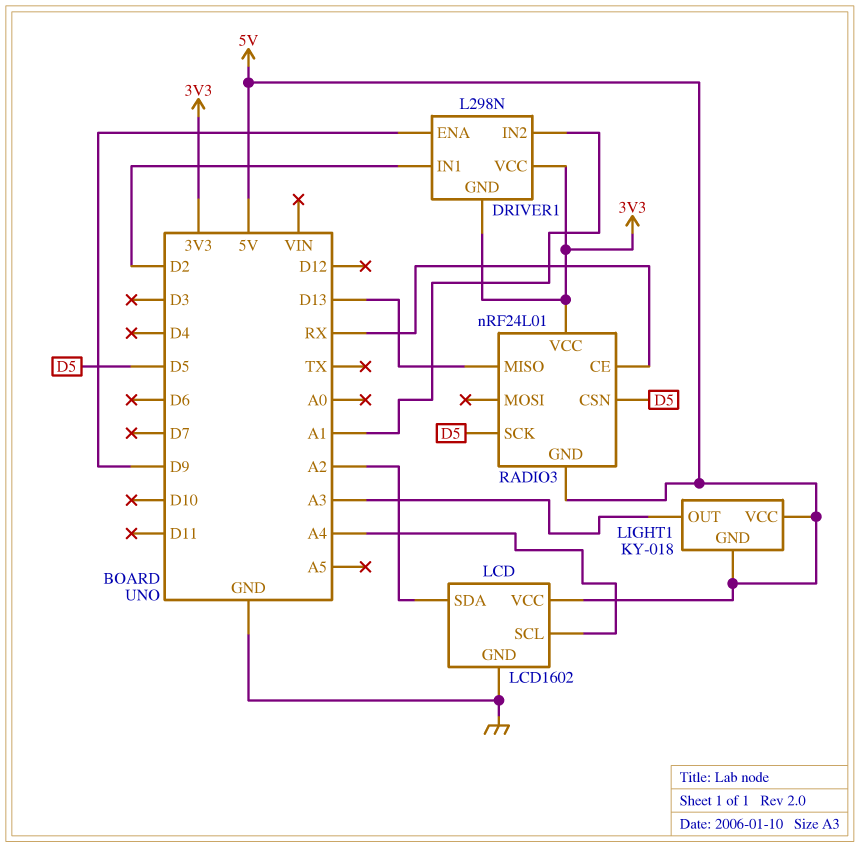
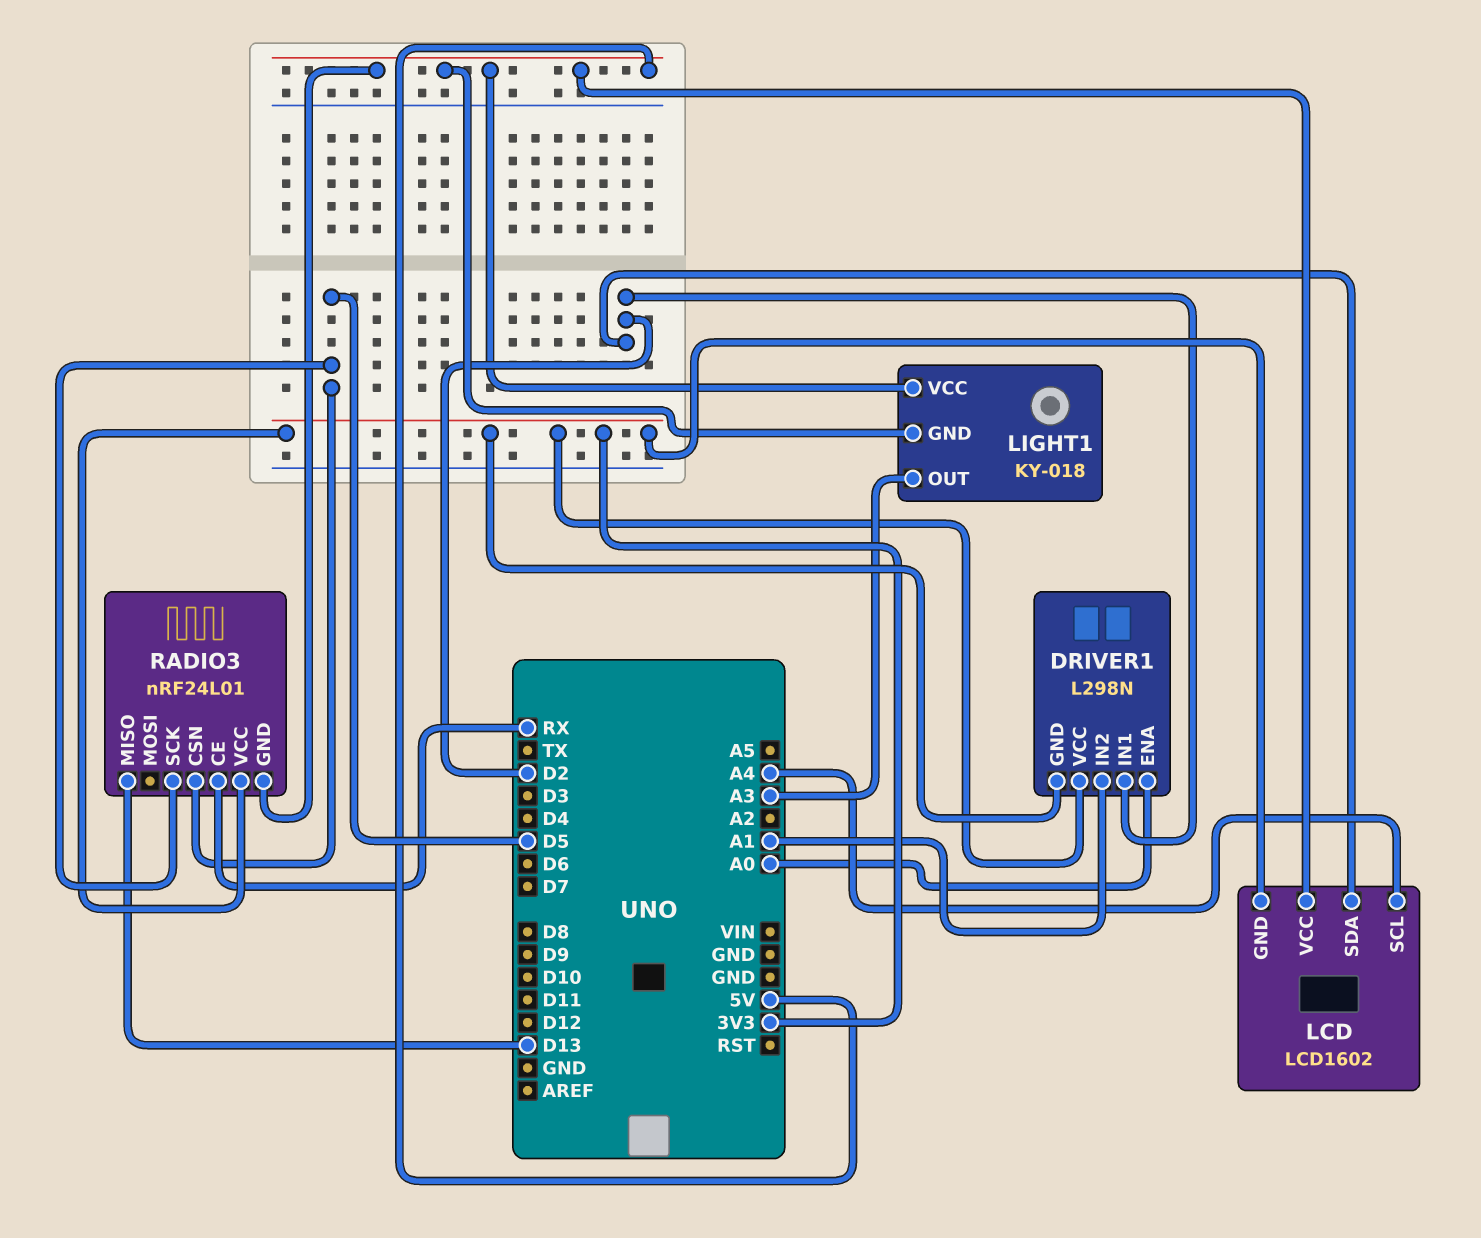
DRIVER1 pin ENA: D9 -> A0
LCD pin GND: GND -> 3V3
LCD pin SDA: A2 -> D2

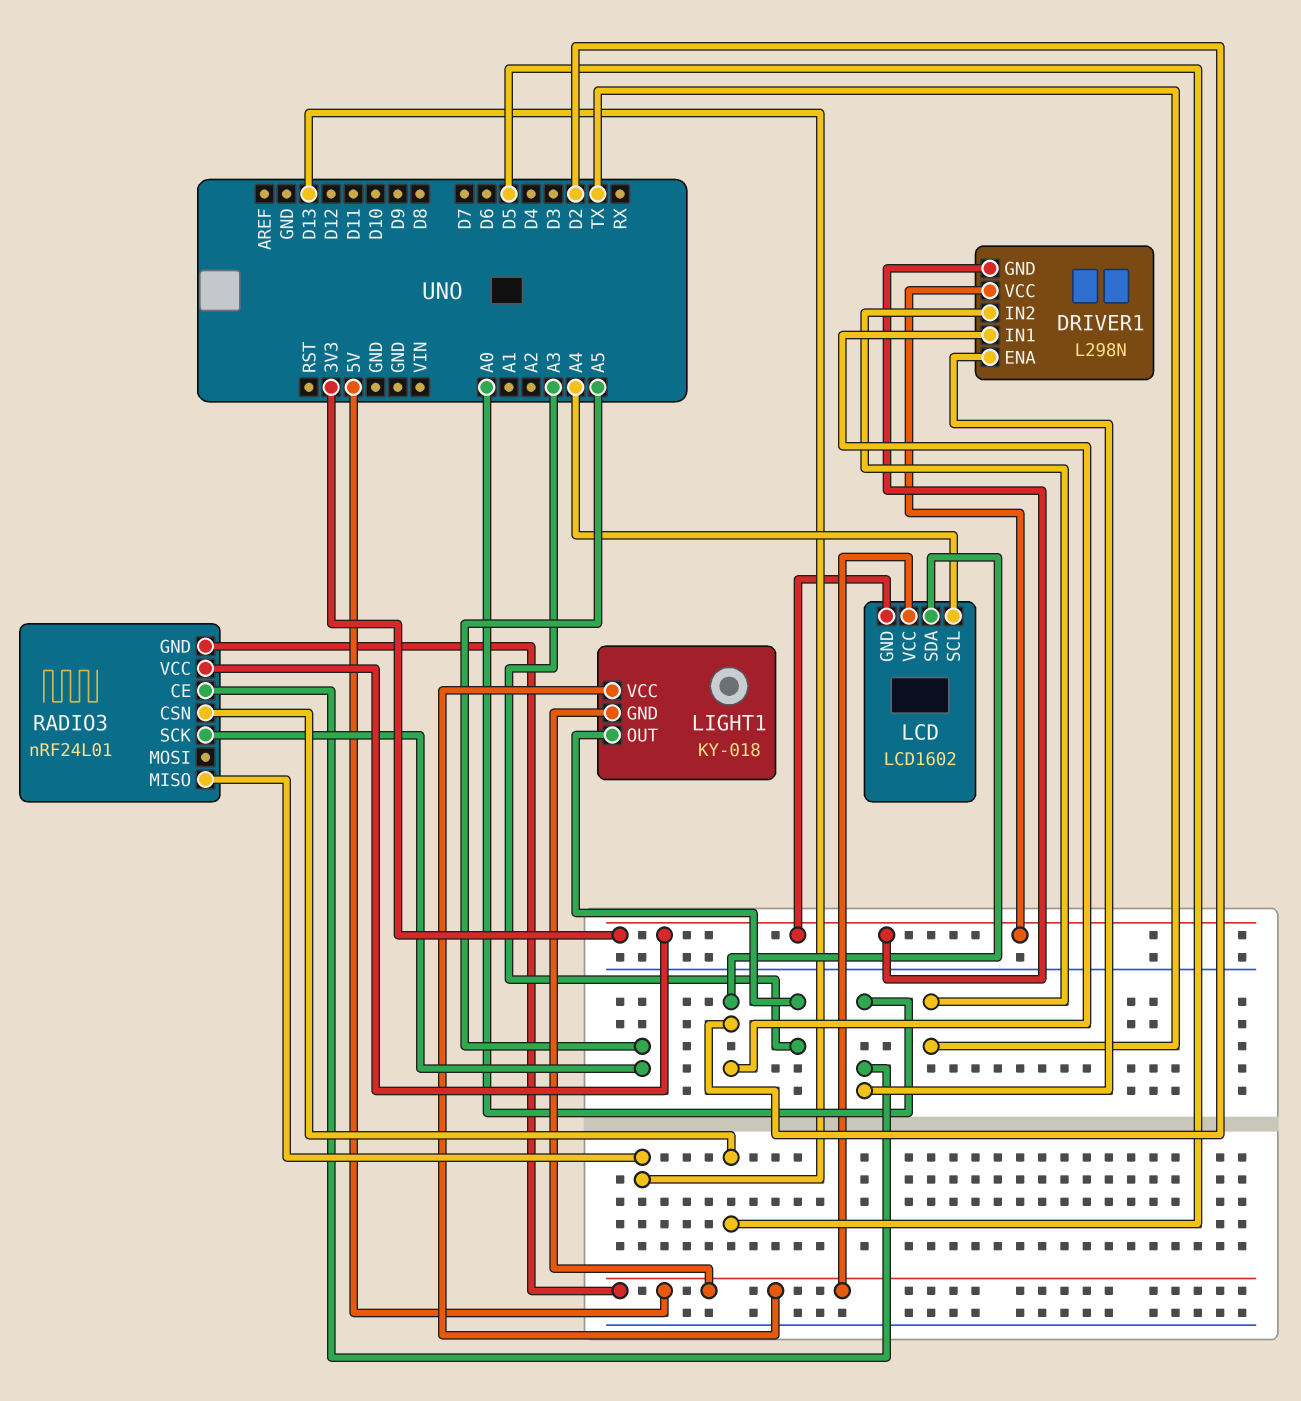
DRIVER1 pin IN2: A1 -> TX
RADIO3 pin CE: RX -> A0
RADIO3 pin SCK: D5 -> A5

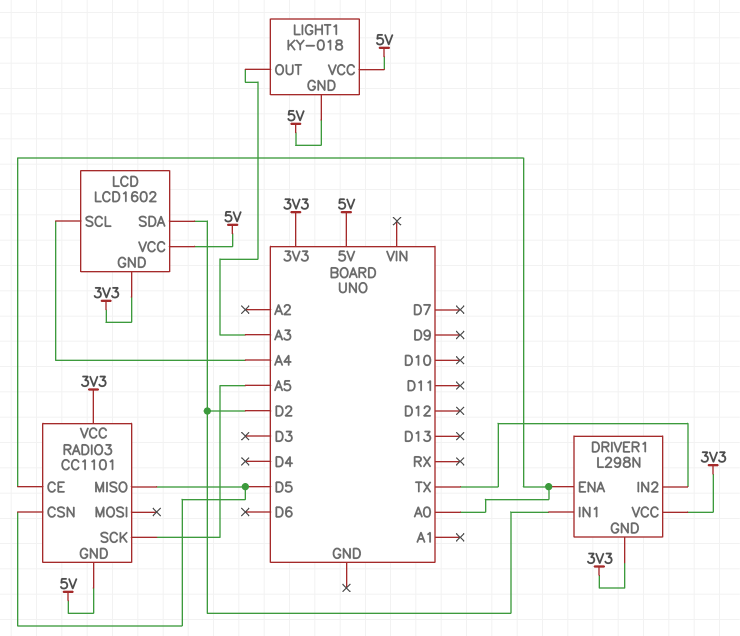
RADIO3: nRF24L01 -> CC1101
RADIO3 pin MISO: D13 -> D5

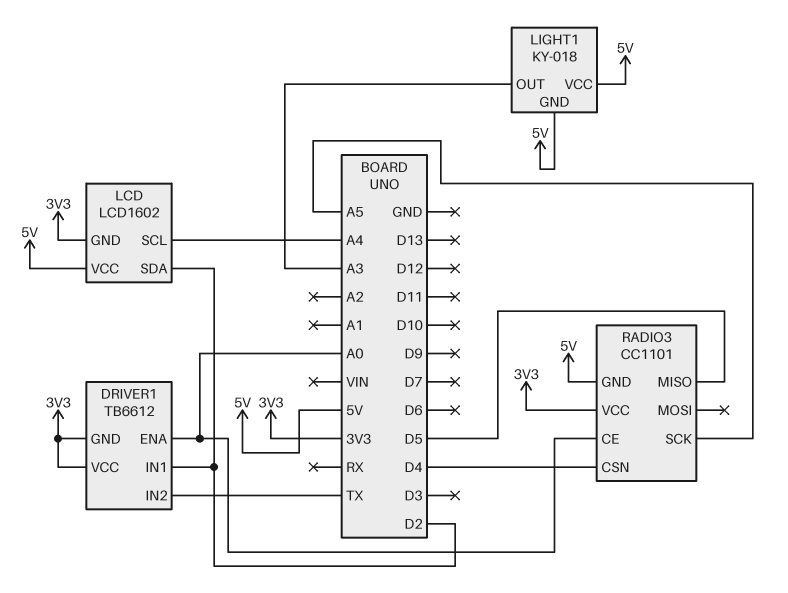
DRIVER1: L298N -> TB6612
RADIO3 pin CSN: D5 -> D4

